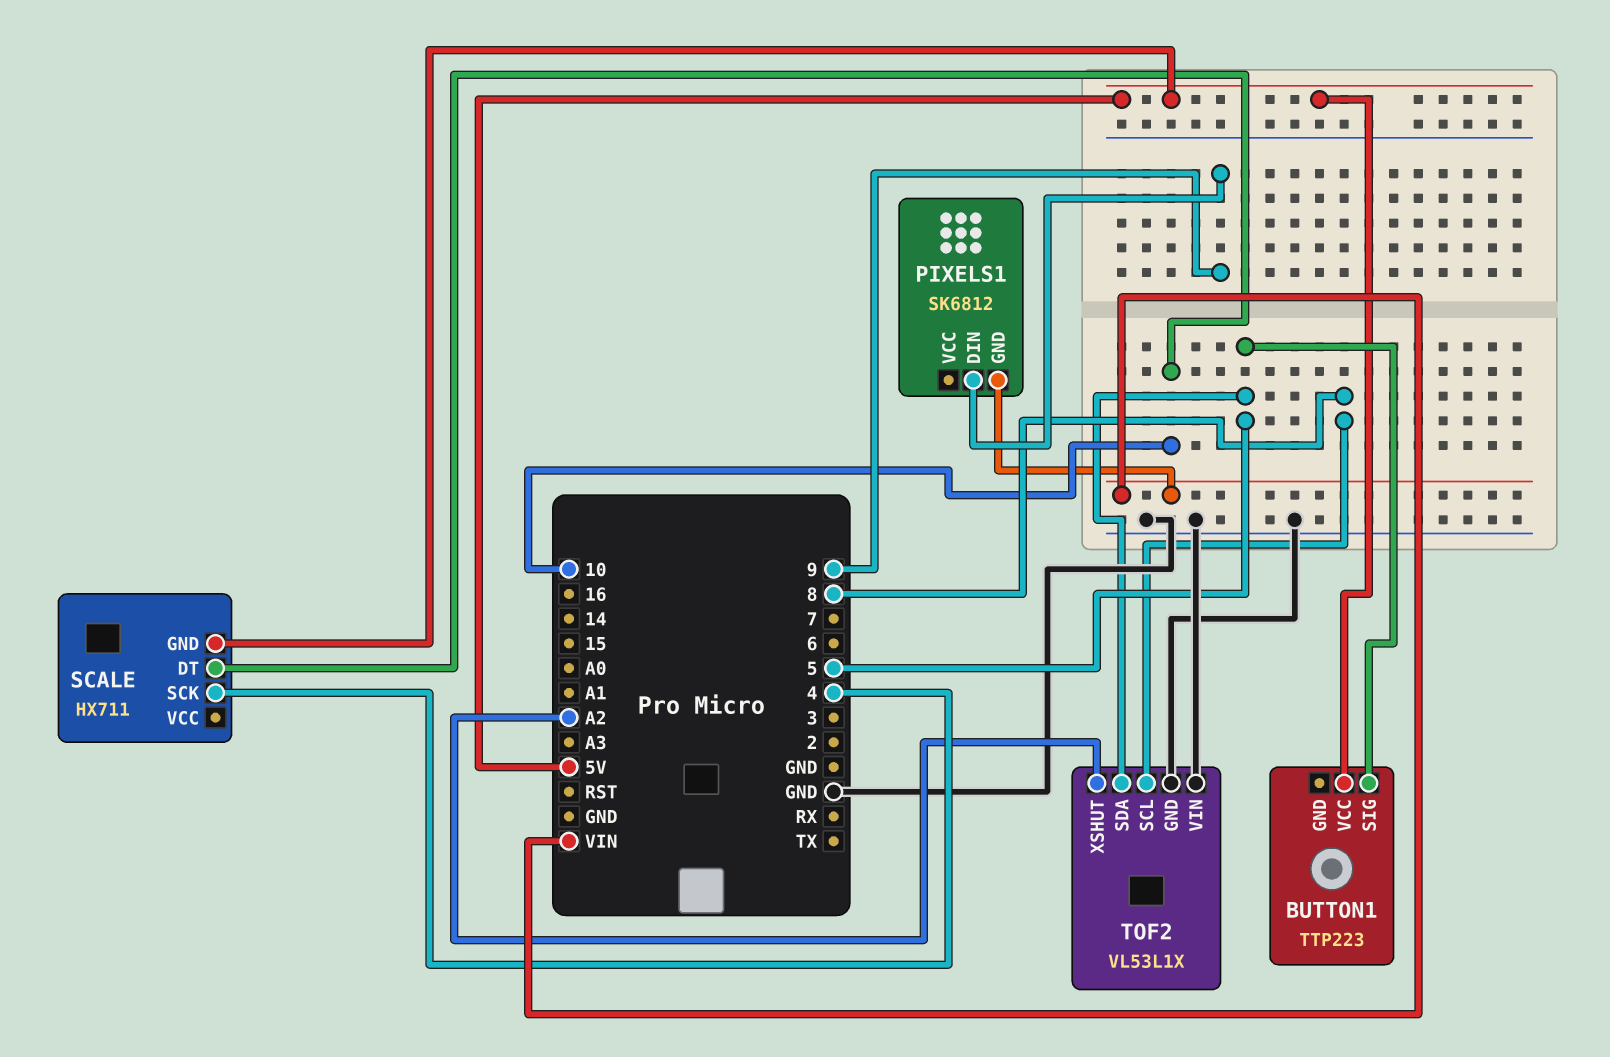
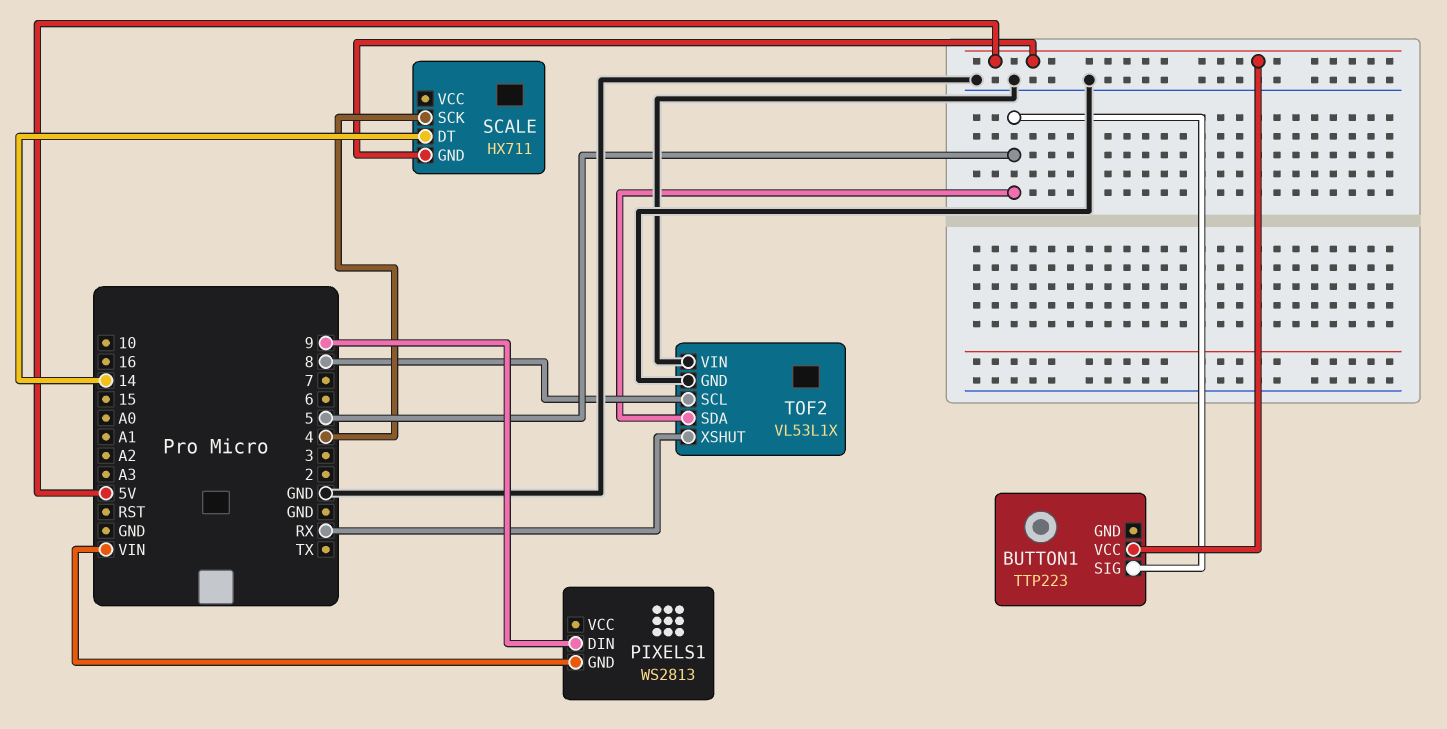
PIXELS1: SK6812 -> WS2813
SCALE pin DT: 10 -> 14
TOF2 pin XSHUT: A2 -> RX

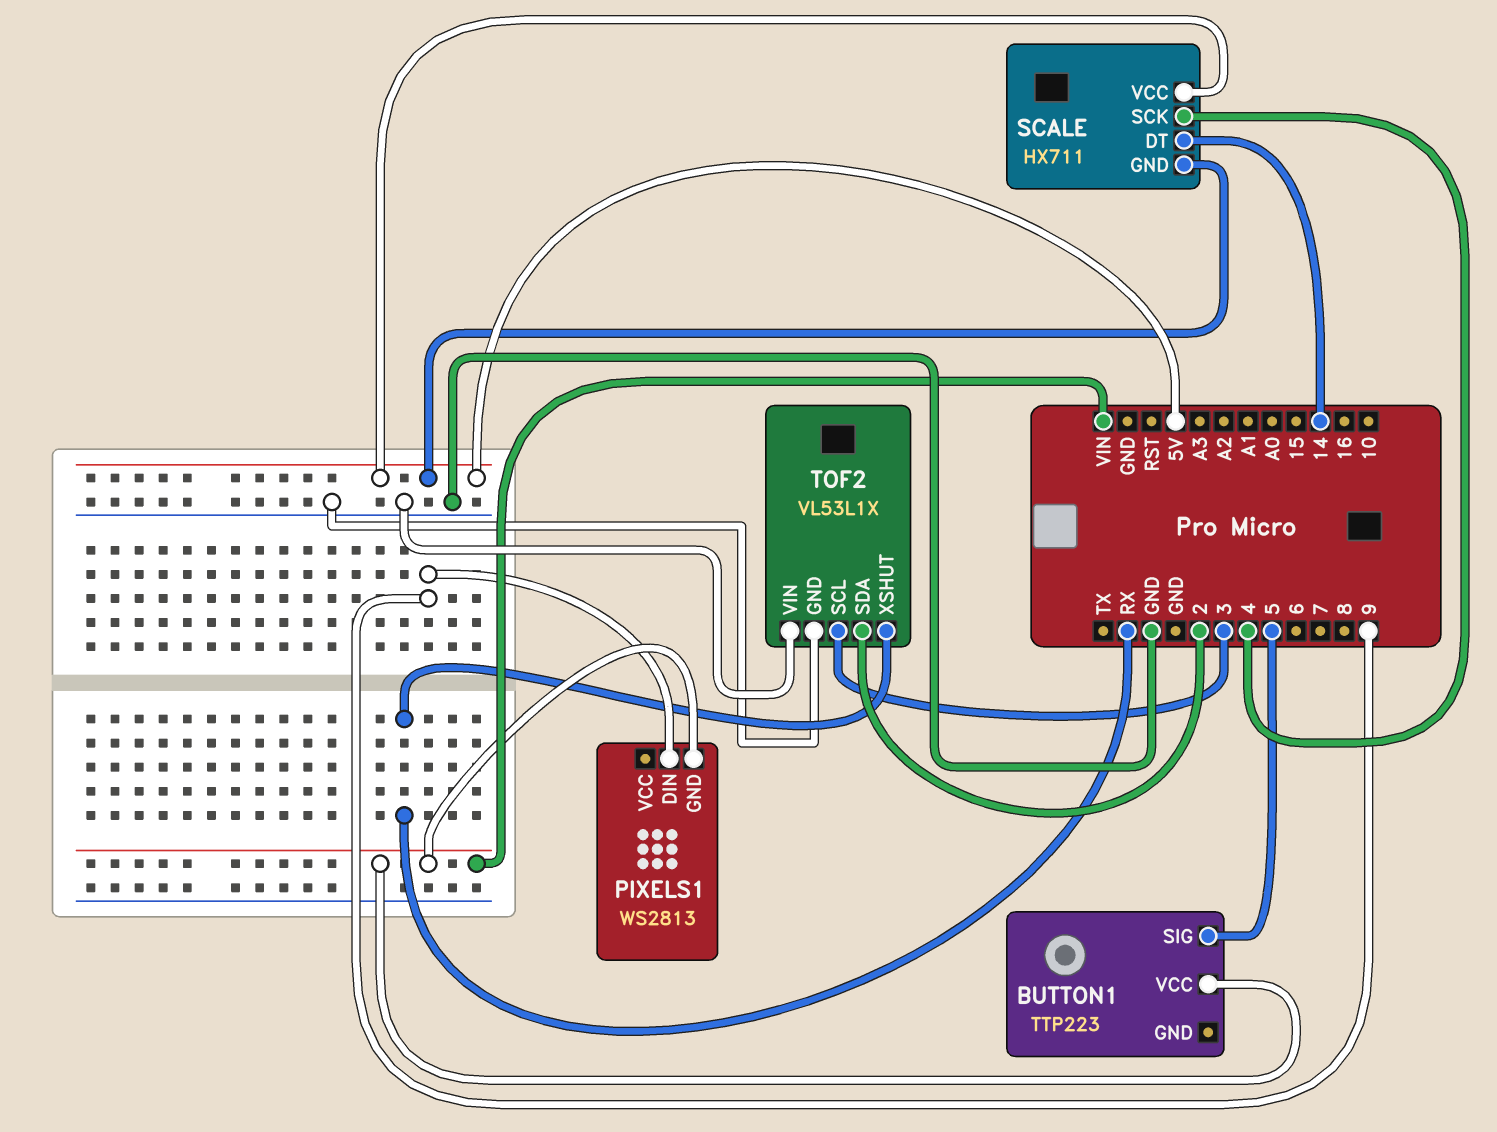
BUTTON1 pin VCC: 5V -> VIN
SCALE pin VCC: none -> 5V
TOF2 pin SCL: 8 -> 3
TOF2 pin SDA: 5 -> 2

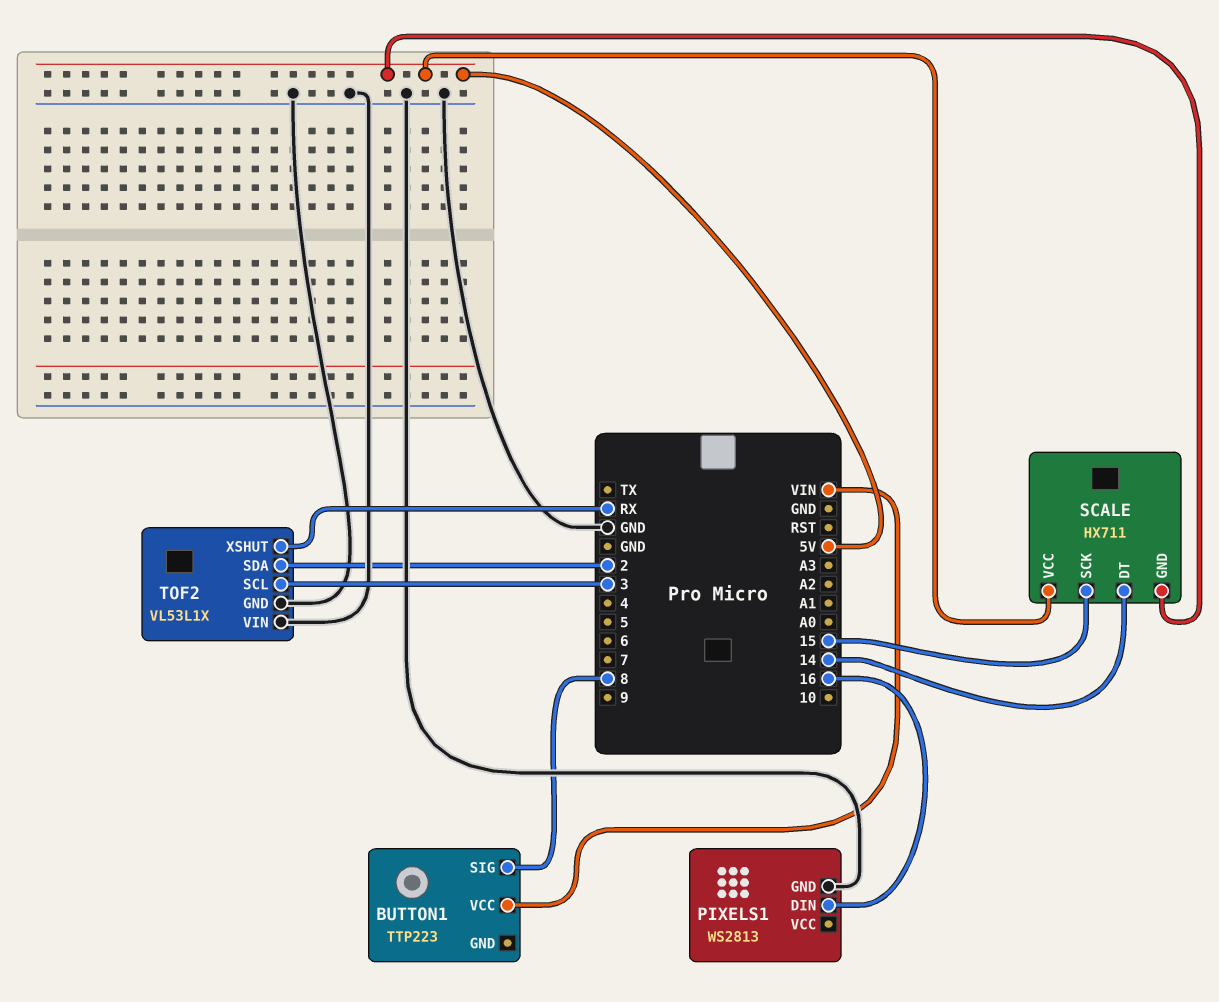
BUTTON1 pin SIG: 5 -> 8
PIXELS1 pin DIN: 9 -> 16
PIXELS1 pin GND: VIN -> GND
SCALE pin SCK: 4 -> 15

